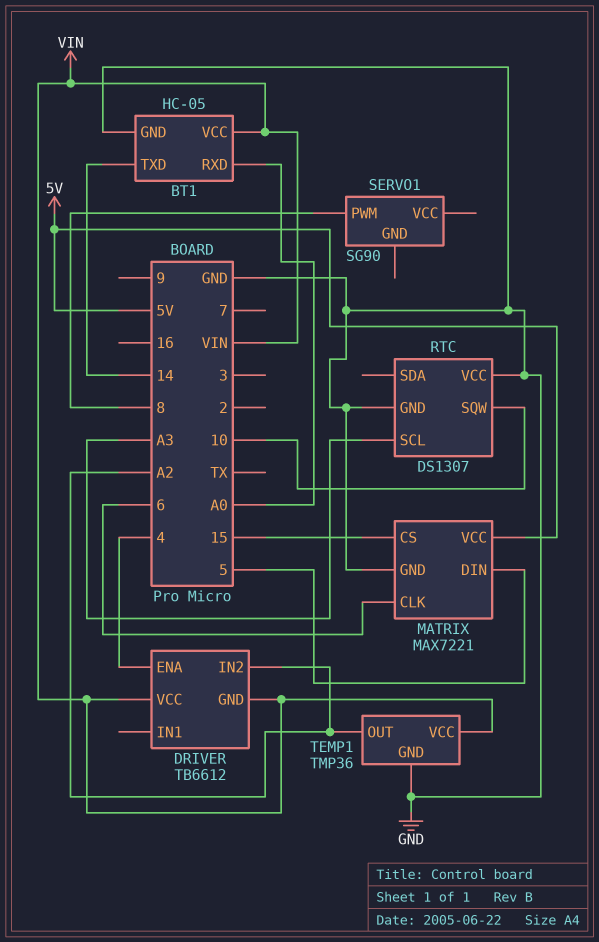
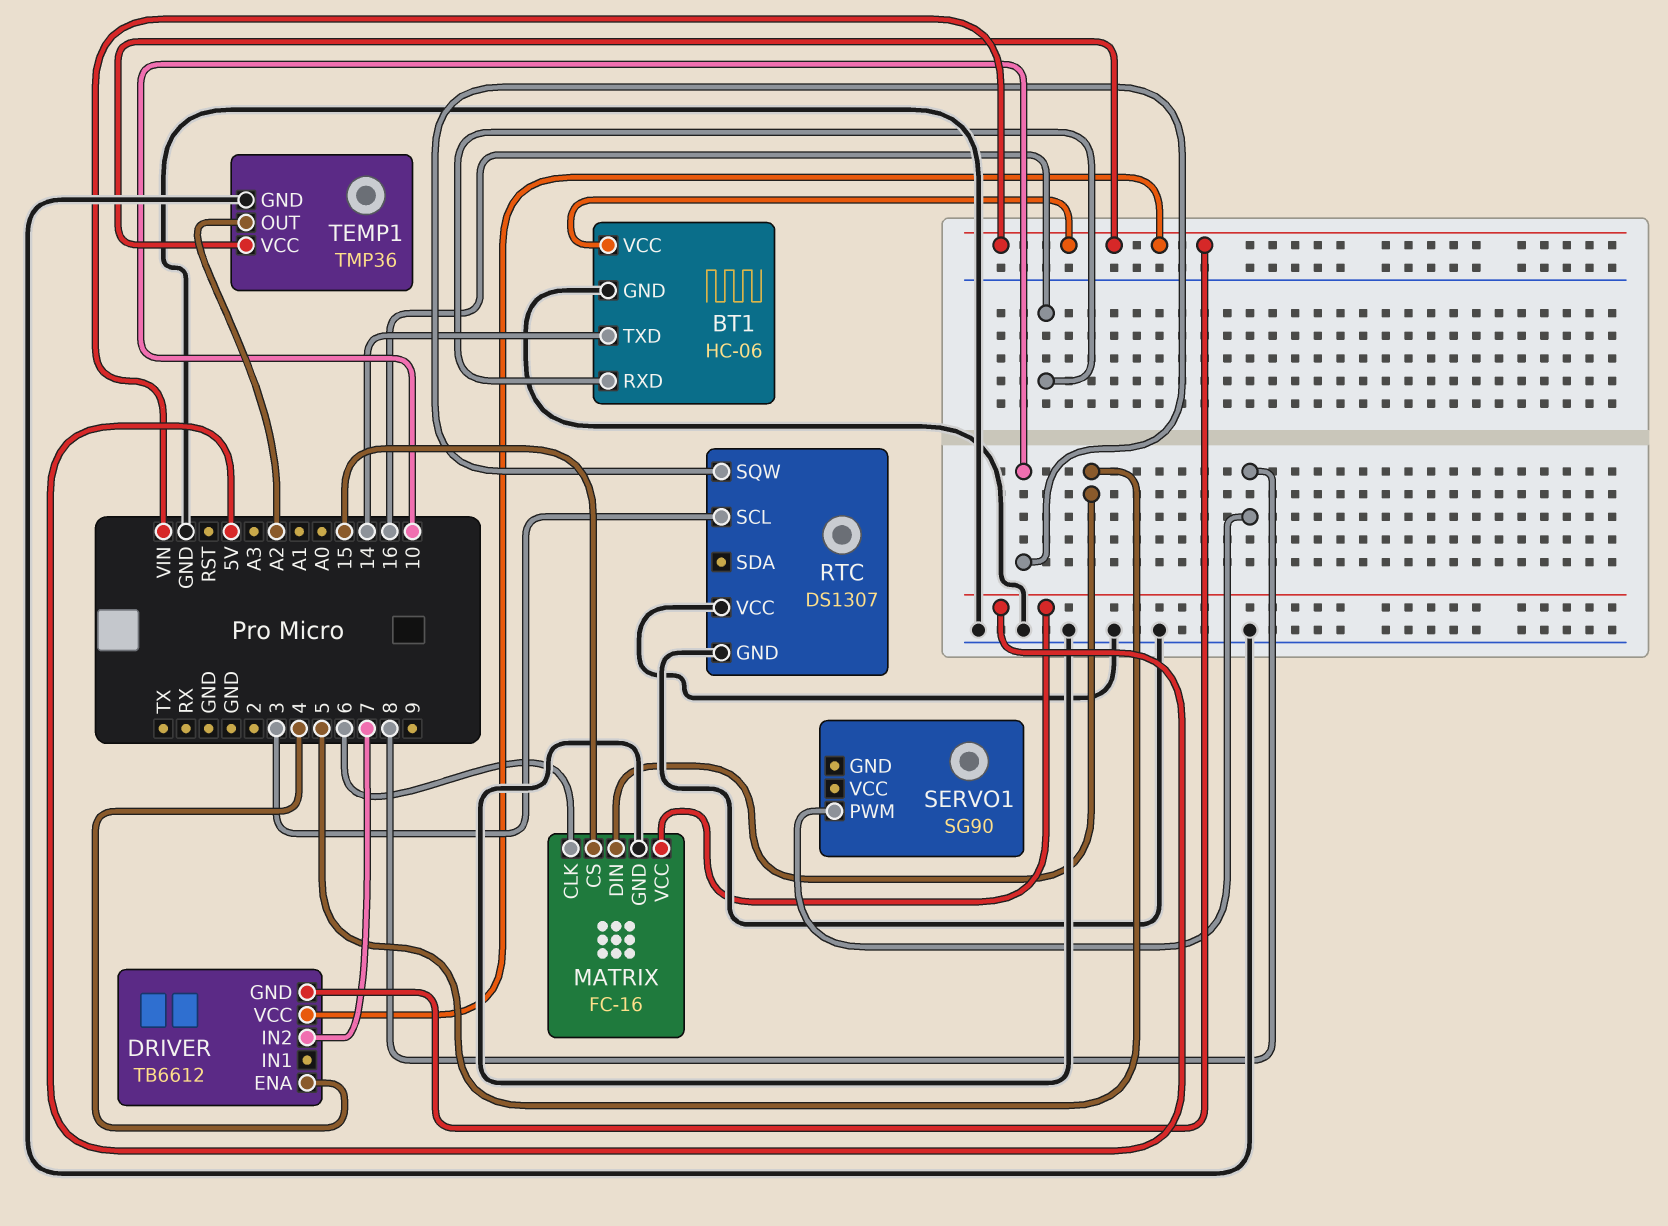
BT1: HC-05 -> HC-06
BT1 pin RXD: A0 -> 16
DRIVER pin IN2: A2 -> 7
MATRIX: MAX7221 -> FC-16
RTC pin SCL: A3 -> 3

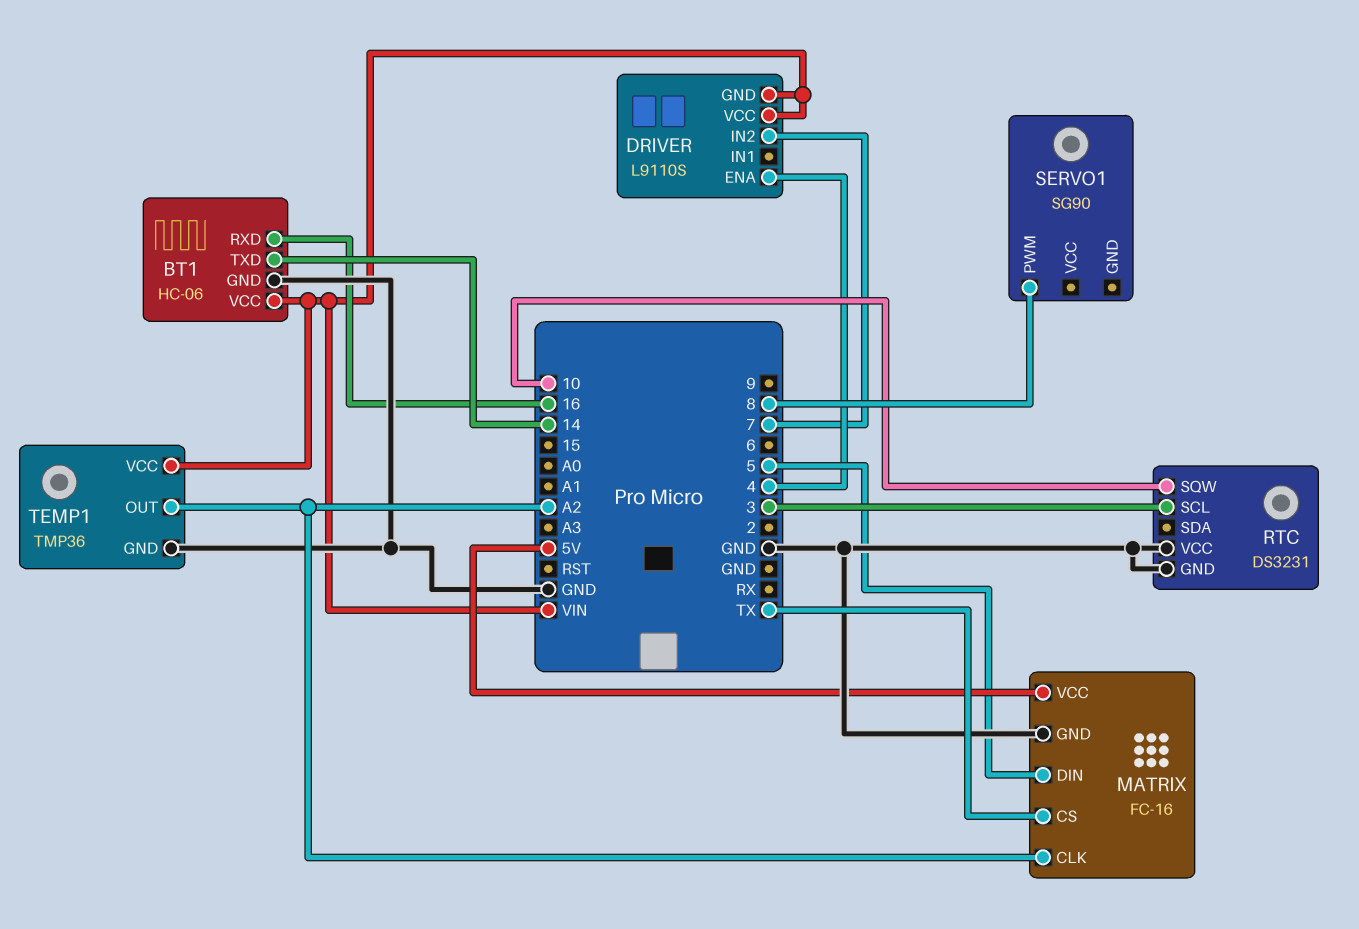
DRIVER: TB6612 -> L9110S
MATRIX pin CLK: 6 -> A2
MATRIX pin CS: 15 -> TX
RTC: DS1307 -> DS3231

